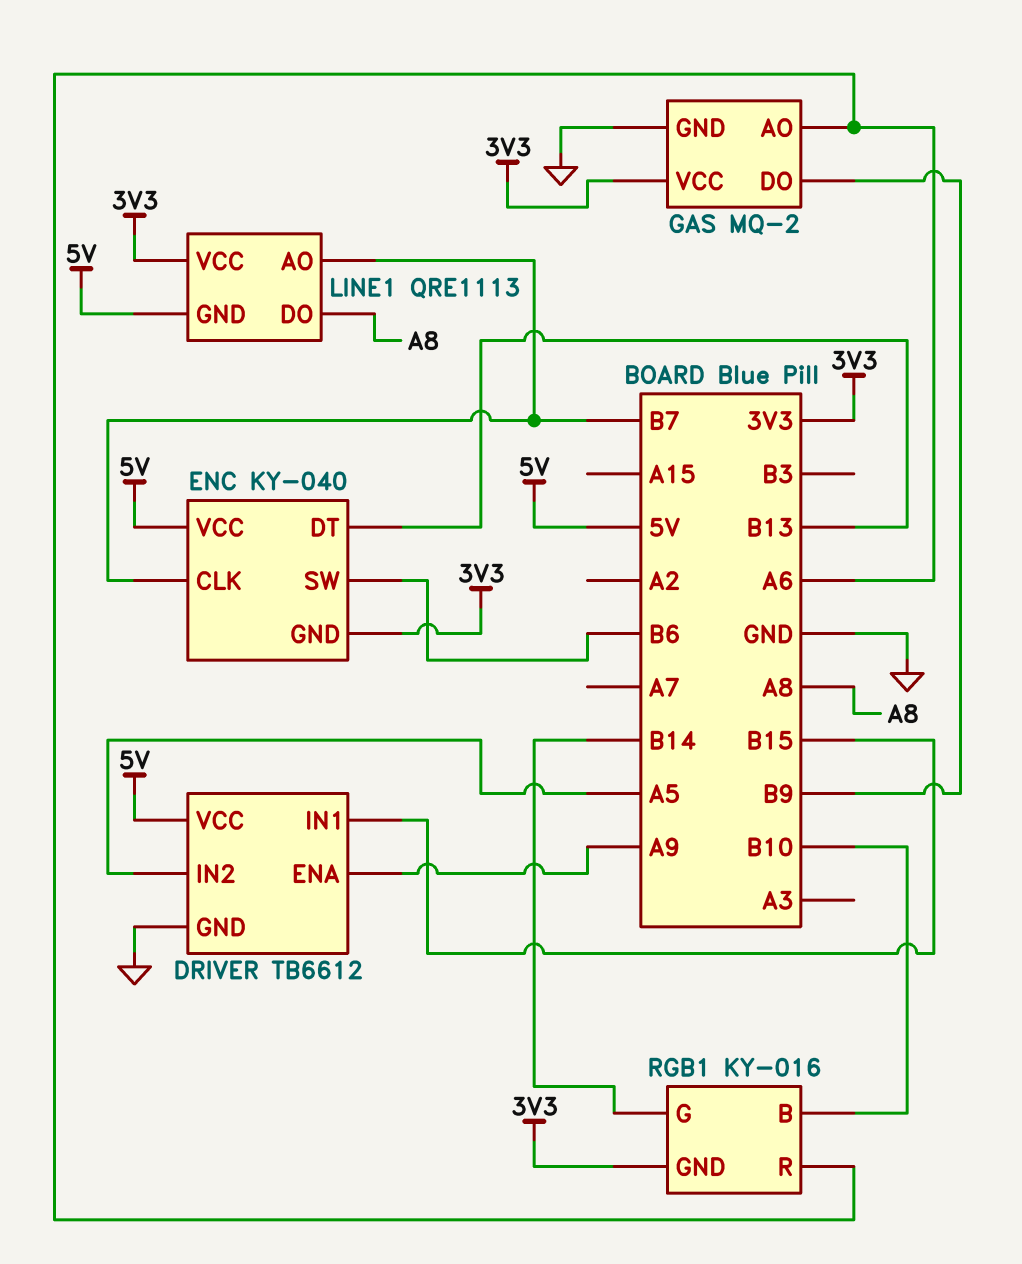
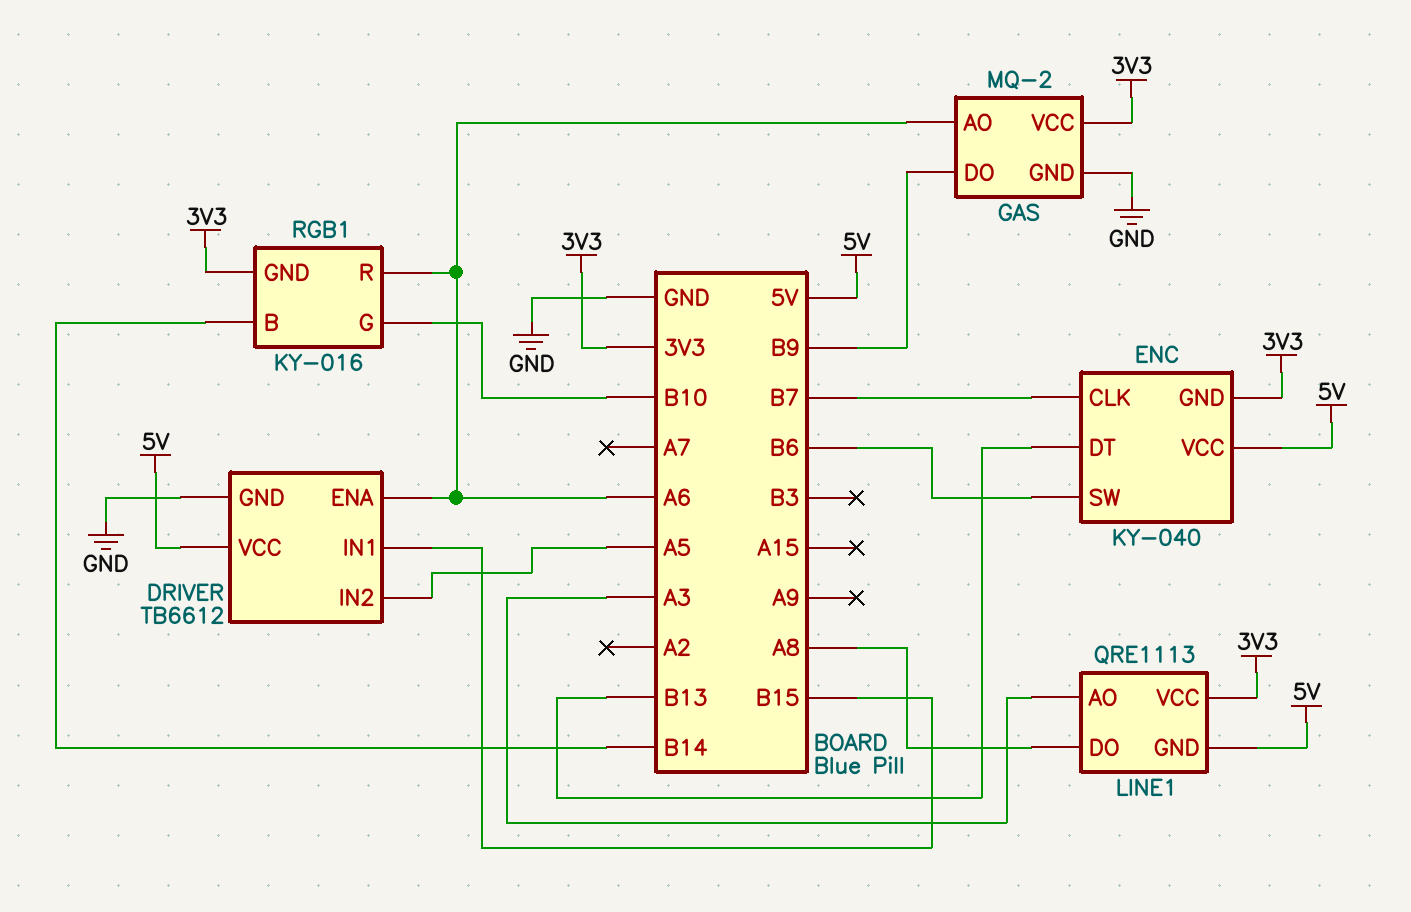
DRIVER pin ENA: A9 -> A6
LINE1 pin AO: B7 -> A3
RGB1 pin B: B10 -> B14
RGB1 pin G: B14 -> B10

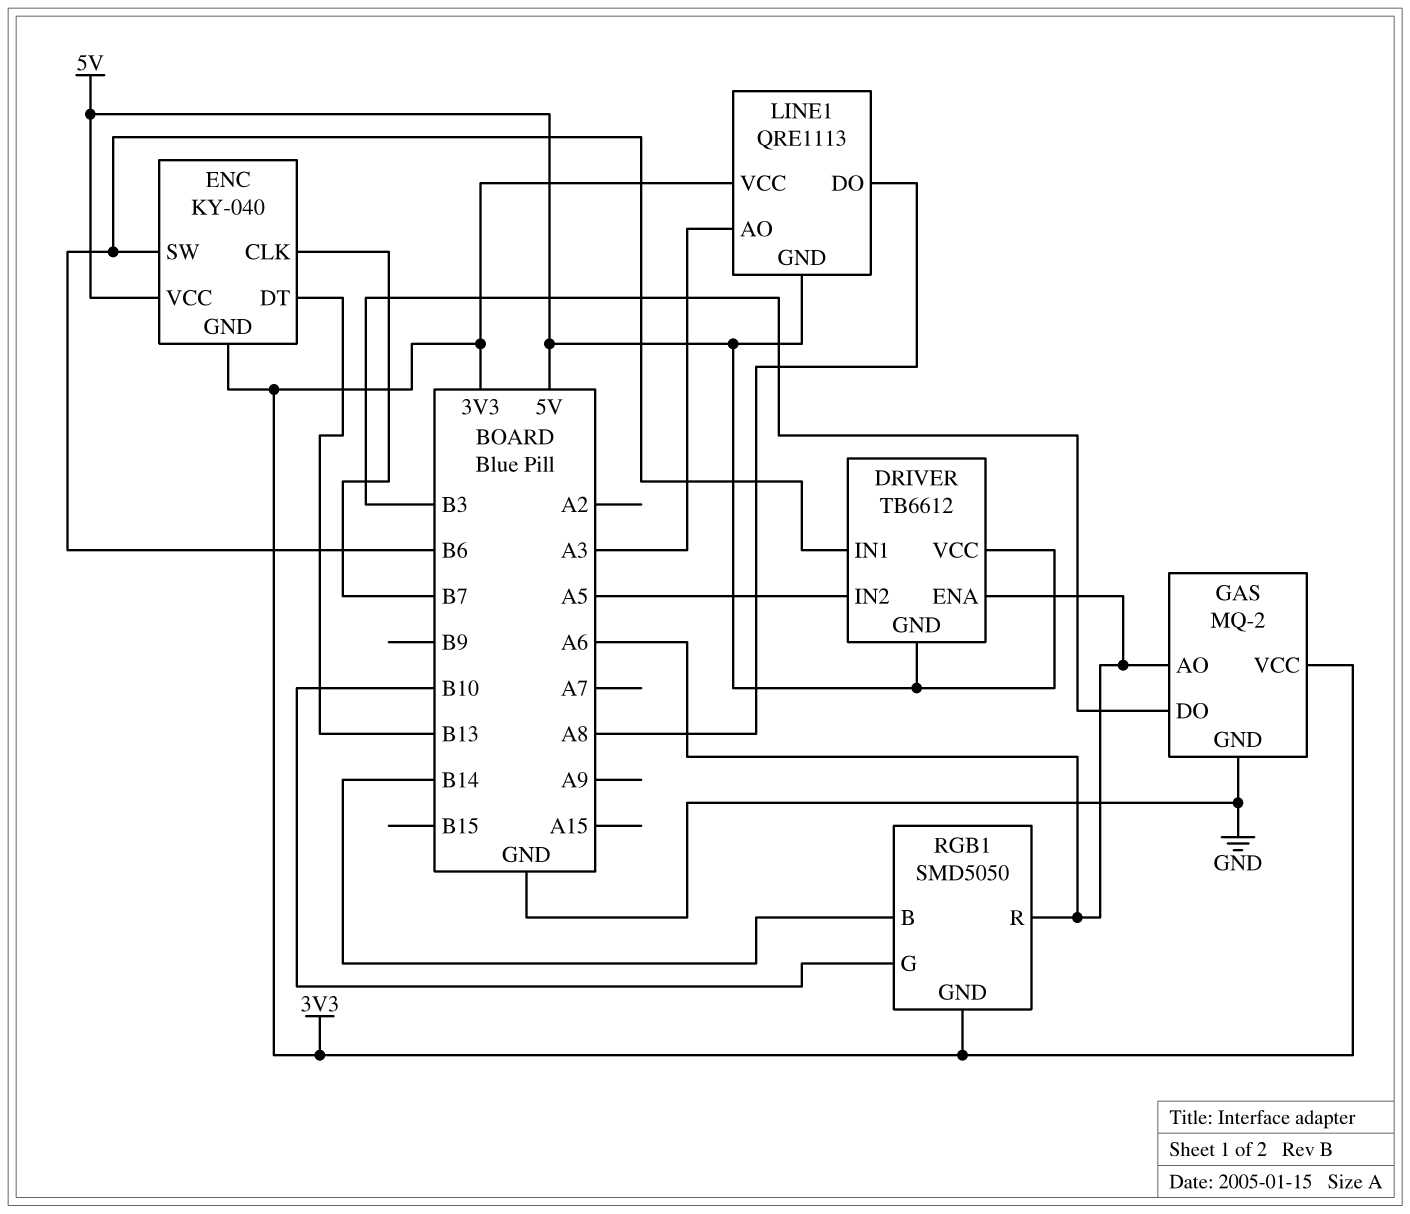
DRIVER pin GND: GND -> 5V
DRIVER pin IN1: B15 -> B6
GAS pin DO: B9 -> B3
RGB1: KY-016 -> SMD5050

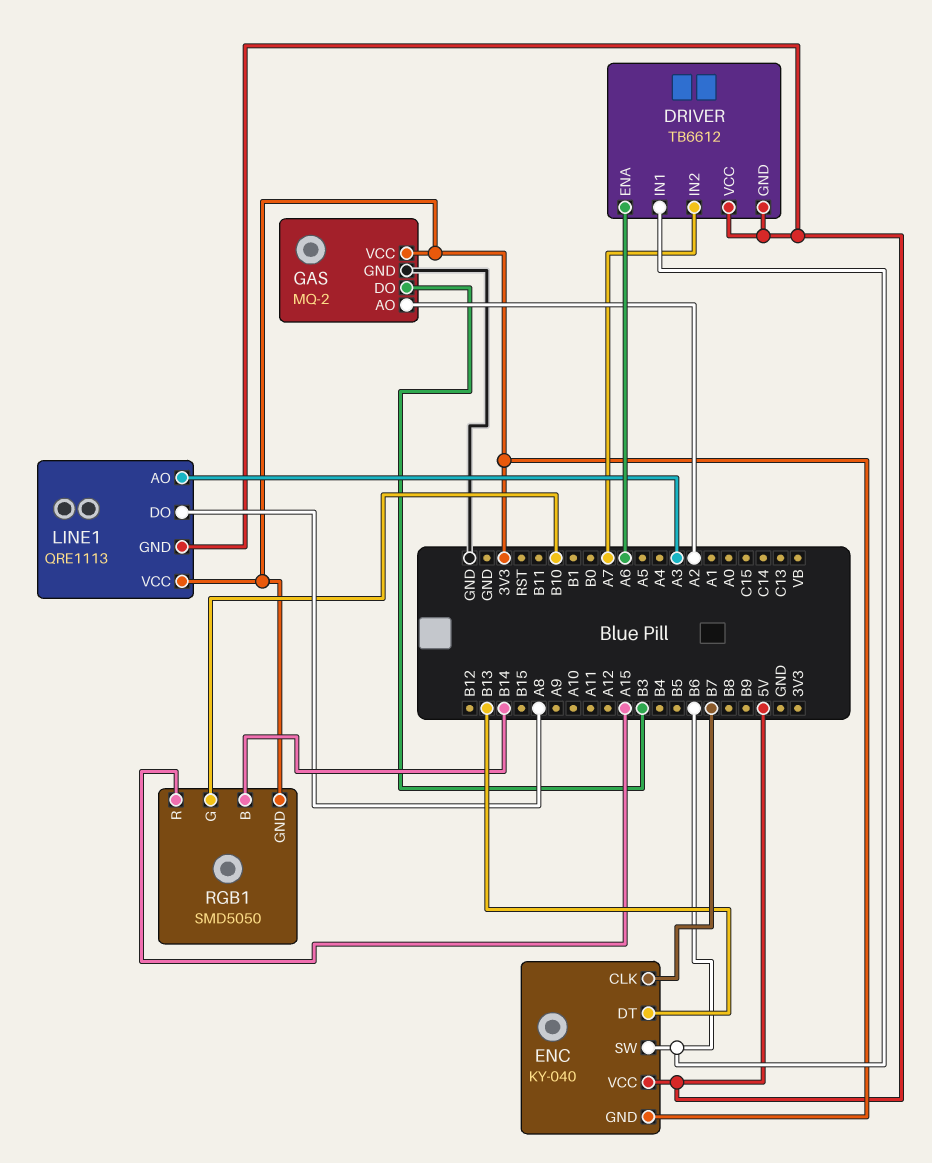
DRIVER pin IN2: A5 -> A7
GAS pin AO: A6 -> A2
RGB1 pin R: A6 -> A15

